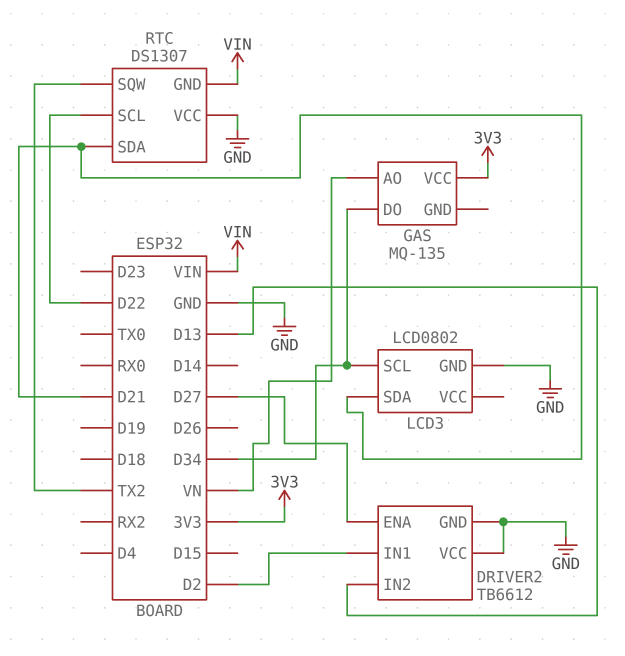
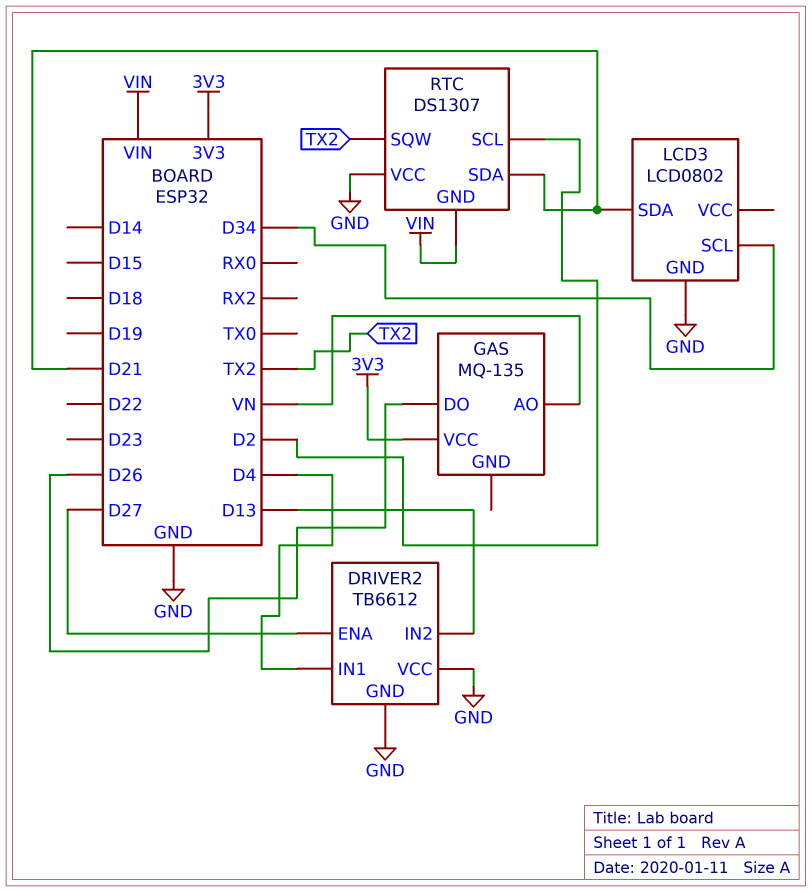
DRIVER2 pin IN1: D2 -> D4
GAS pin DO: D34 -> D26
RTC pin SCL: D22 -> D2

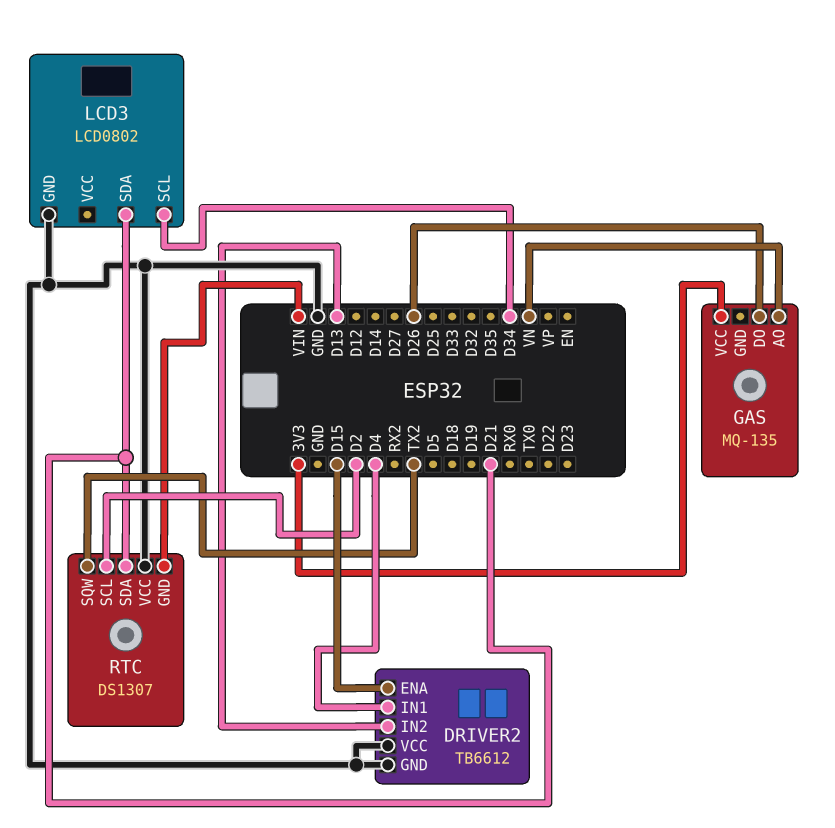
DRIVER2 pin ENA: D27 -> D15

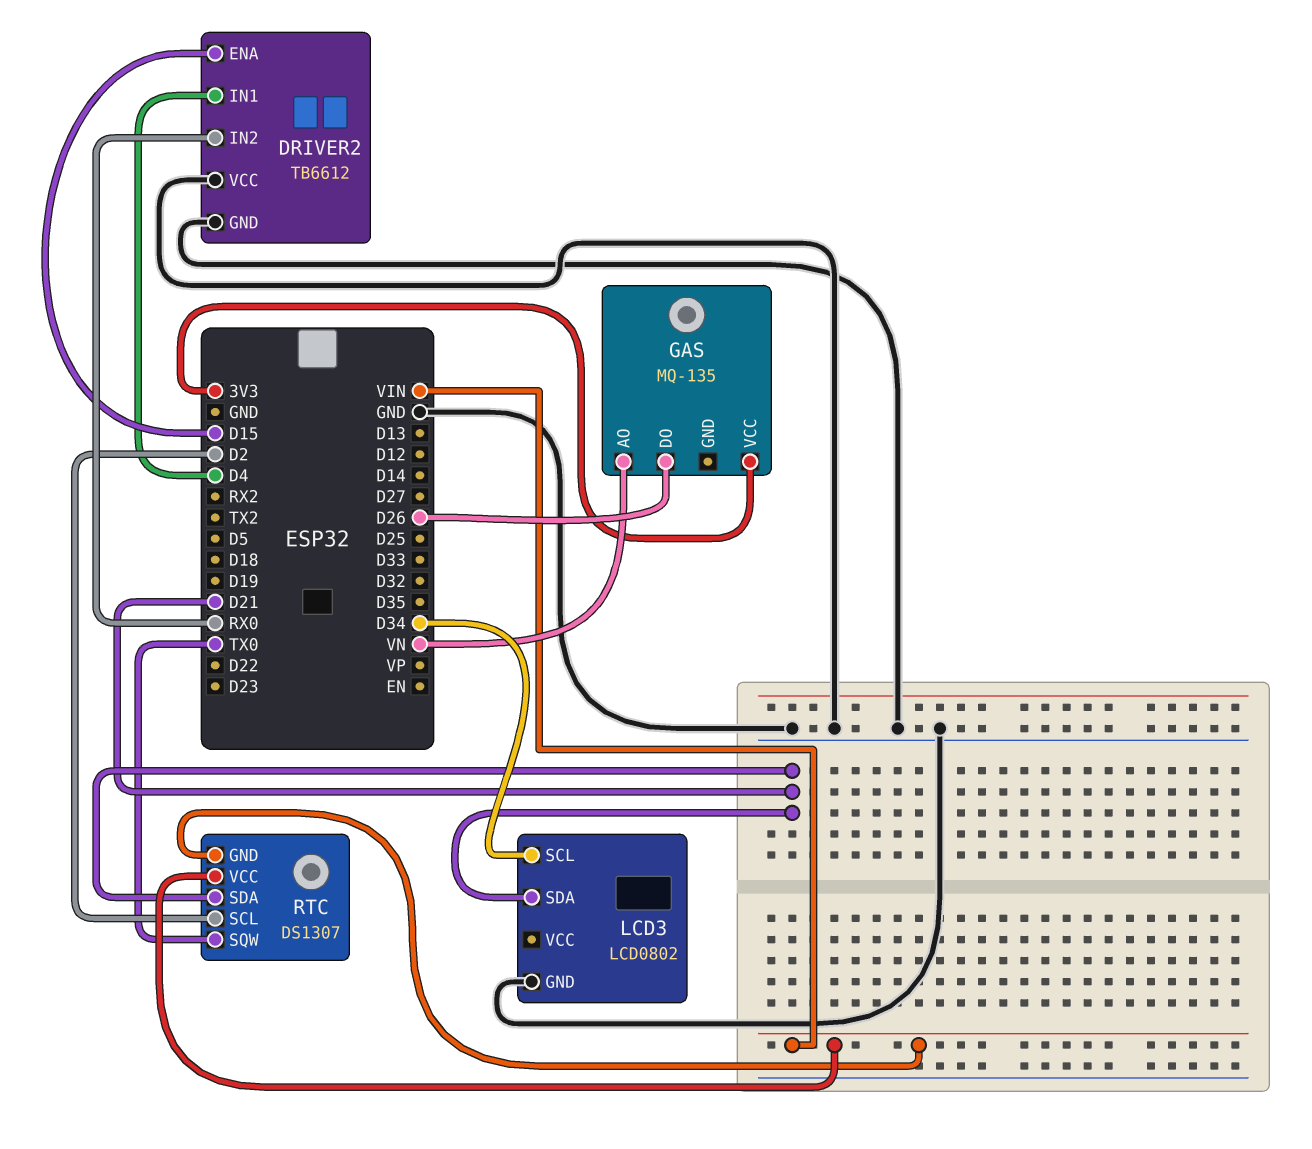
DRIVER2 pin IN2: D13 -> RX0
RTC pin SQW: TX2 -> TX0
RTC pin VCC: GND -> VIN

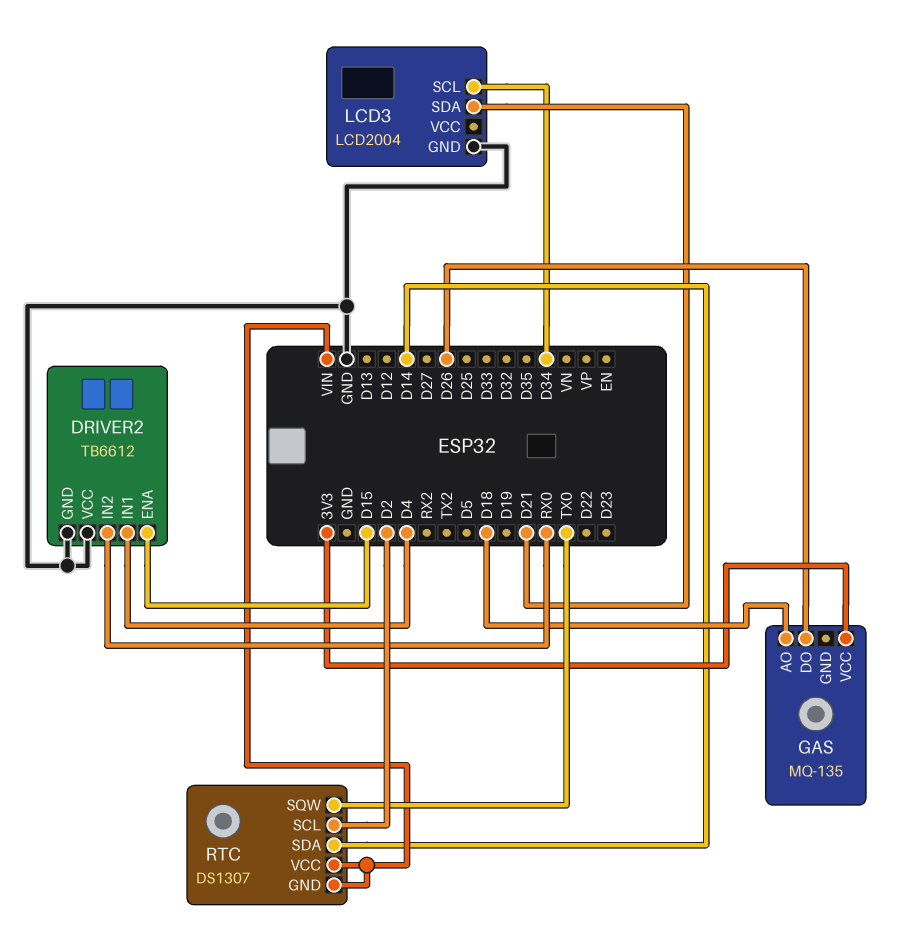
GAS pin AO: VN -> D18
LCD3: LCD0802 -> LCD2004
RTC pin SDA: D21 -> D14

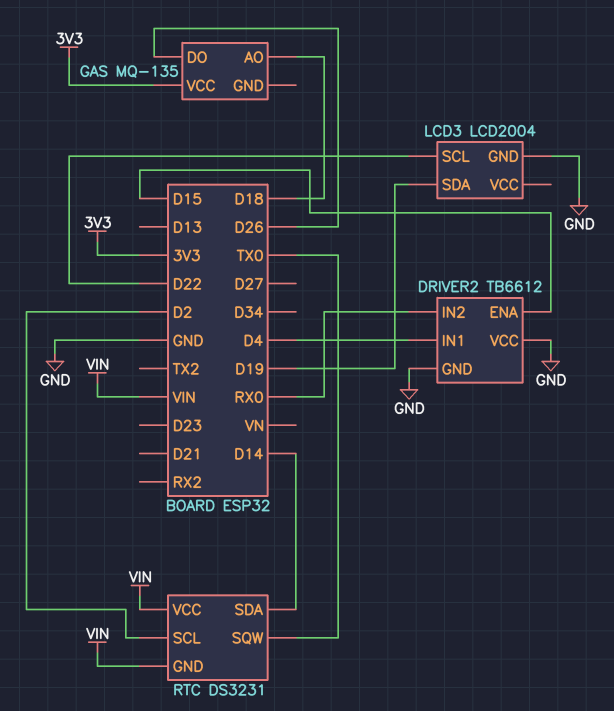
LCD3 pin SCL: D34 -> D22
LCD3 pin SDA: D21 -> D19
RTC: DS1307 -> DS3231

